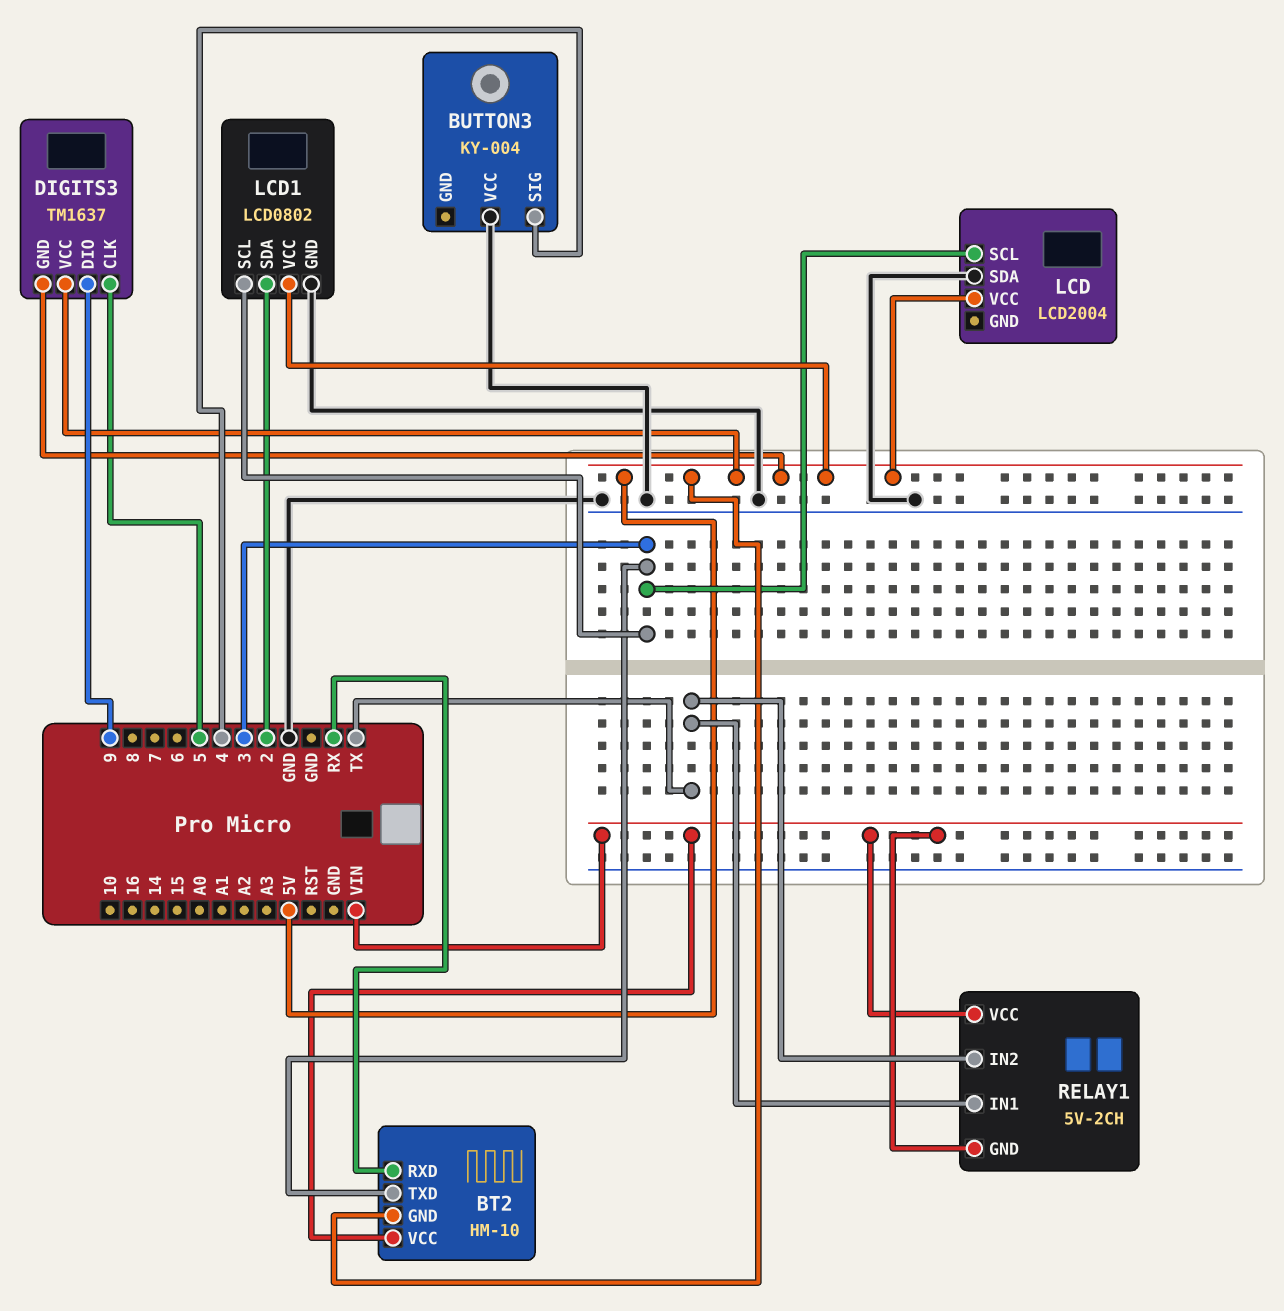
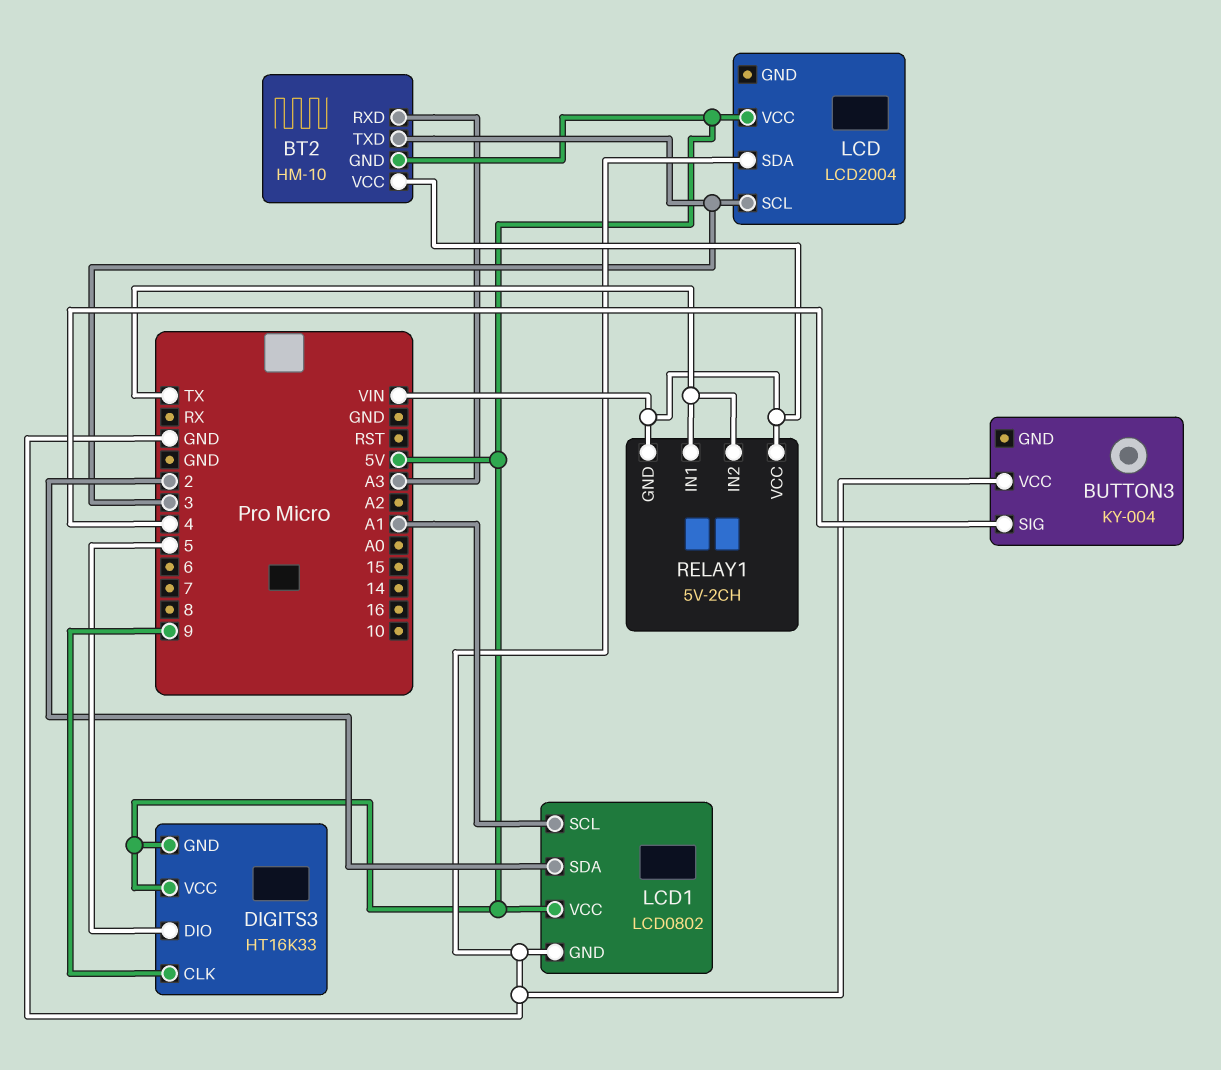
BT2 pin RXD: RX -> A3
DIGITS3: TM1637 -> HT16K33
DIGITS3 pin CLK: 5 -> 9
DIGITS3 pin DIO: 9 -> 5
LCD1 pin SCL: 3 -> A1

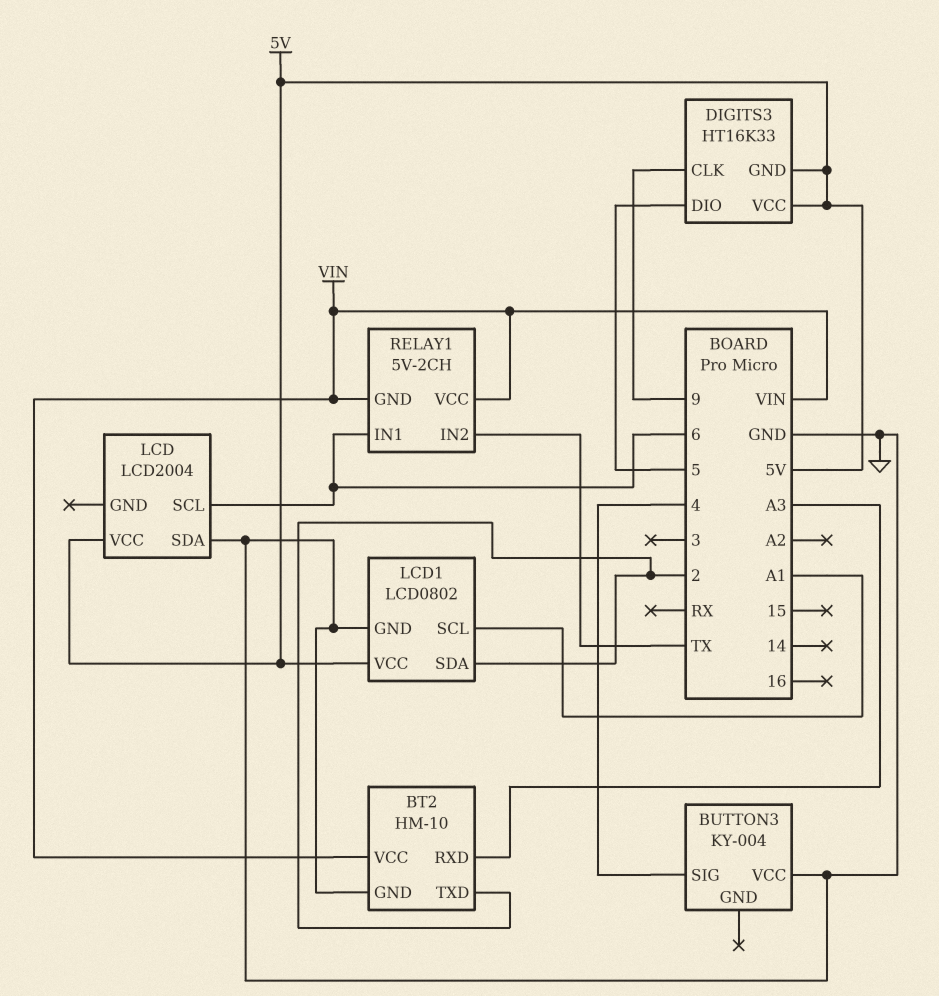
BT2 pin GND: 5V -> GND
BT2 pin TXD: 3 -> 2
LCD pin SCL: 3 -> 6
RELAY1 pin IN1: TX -> 6

